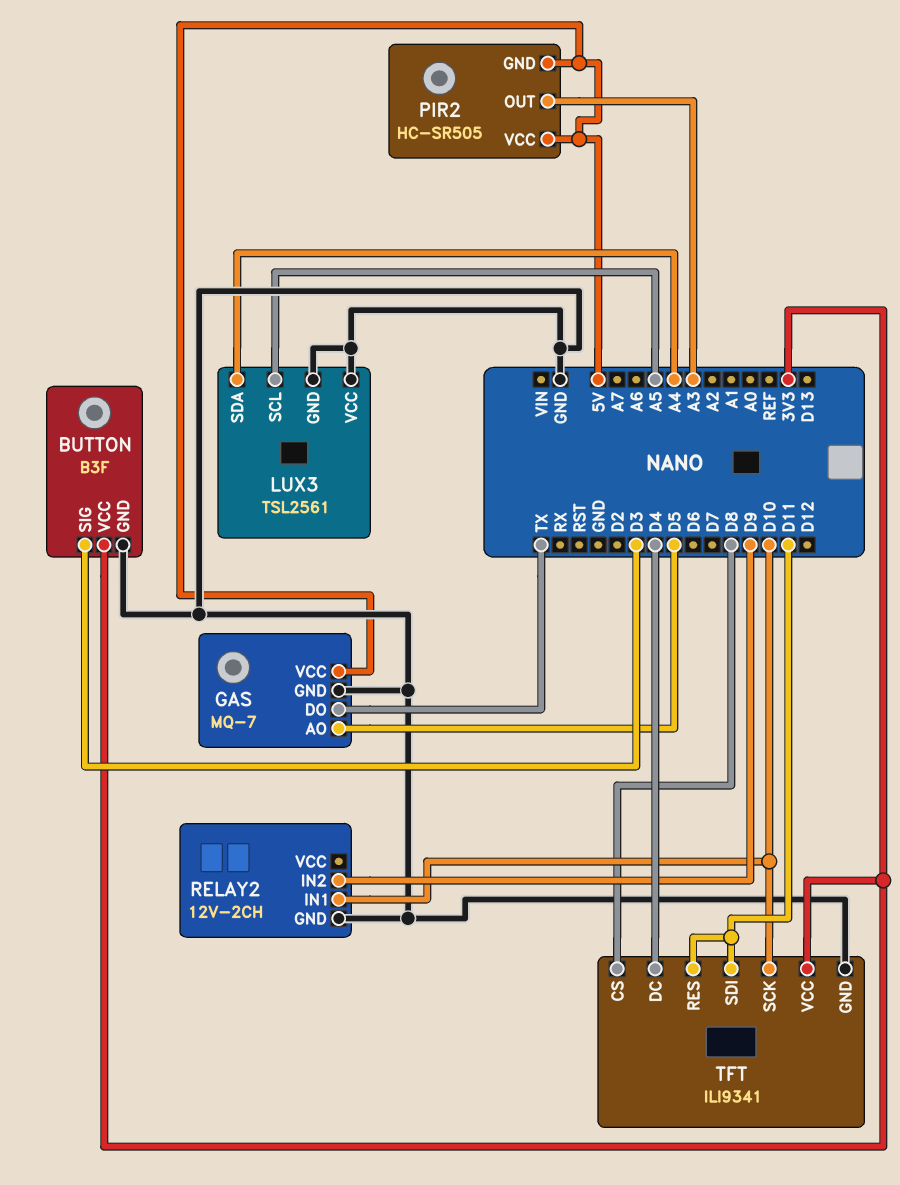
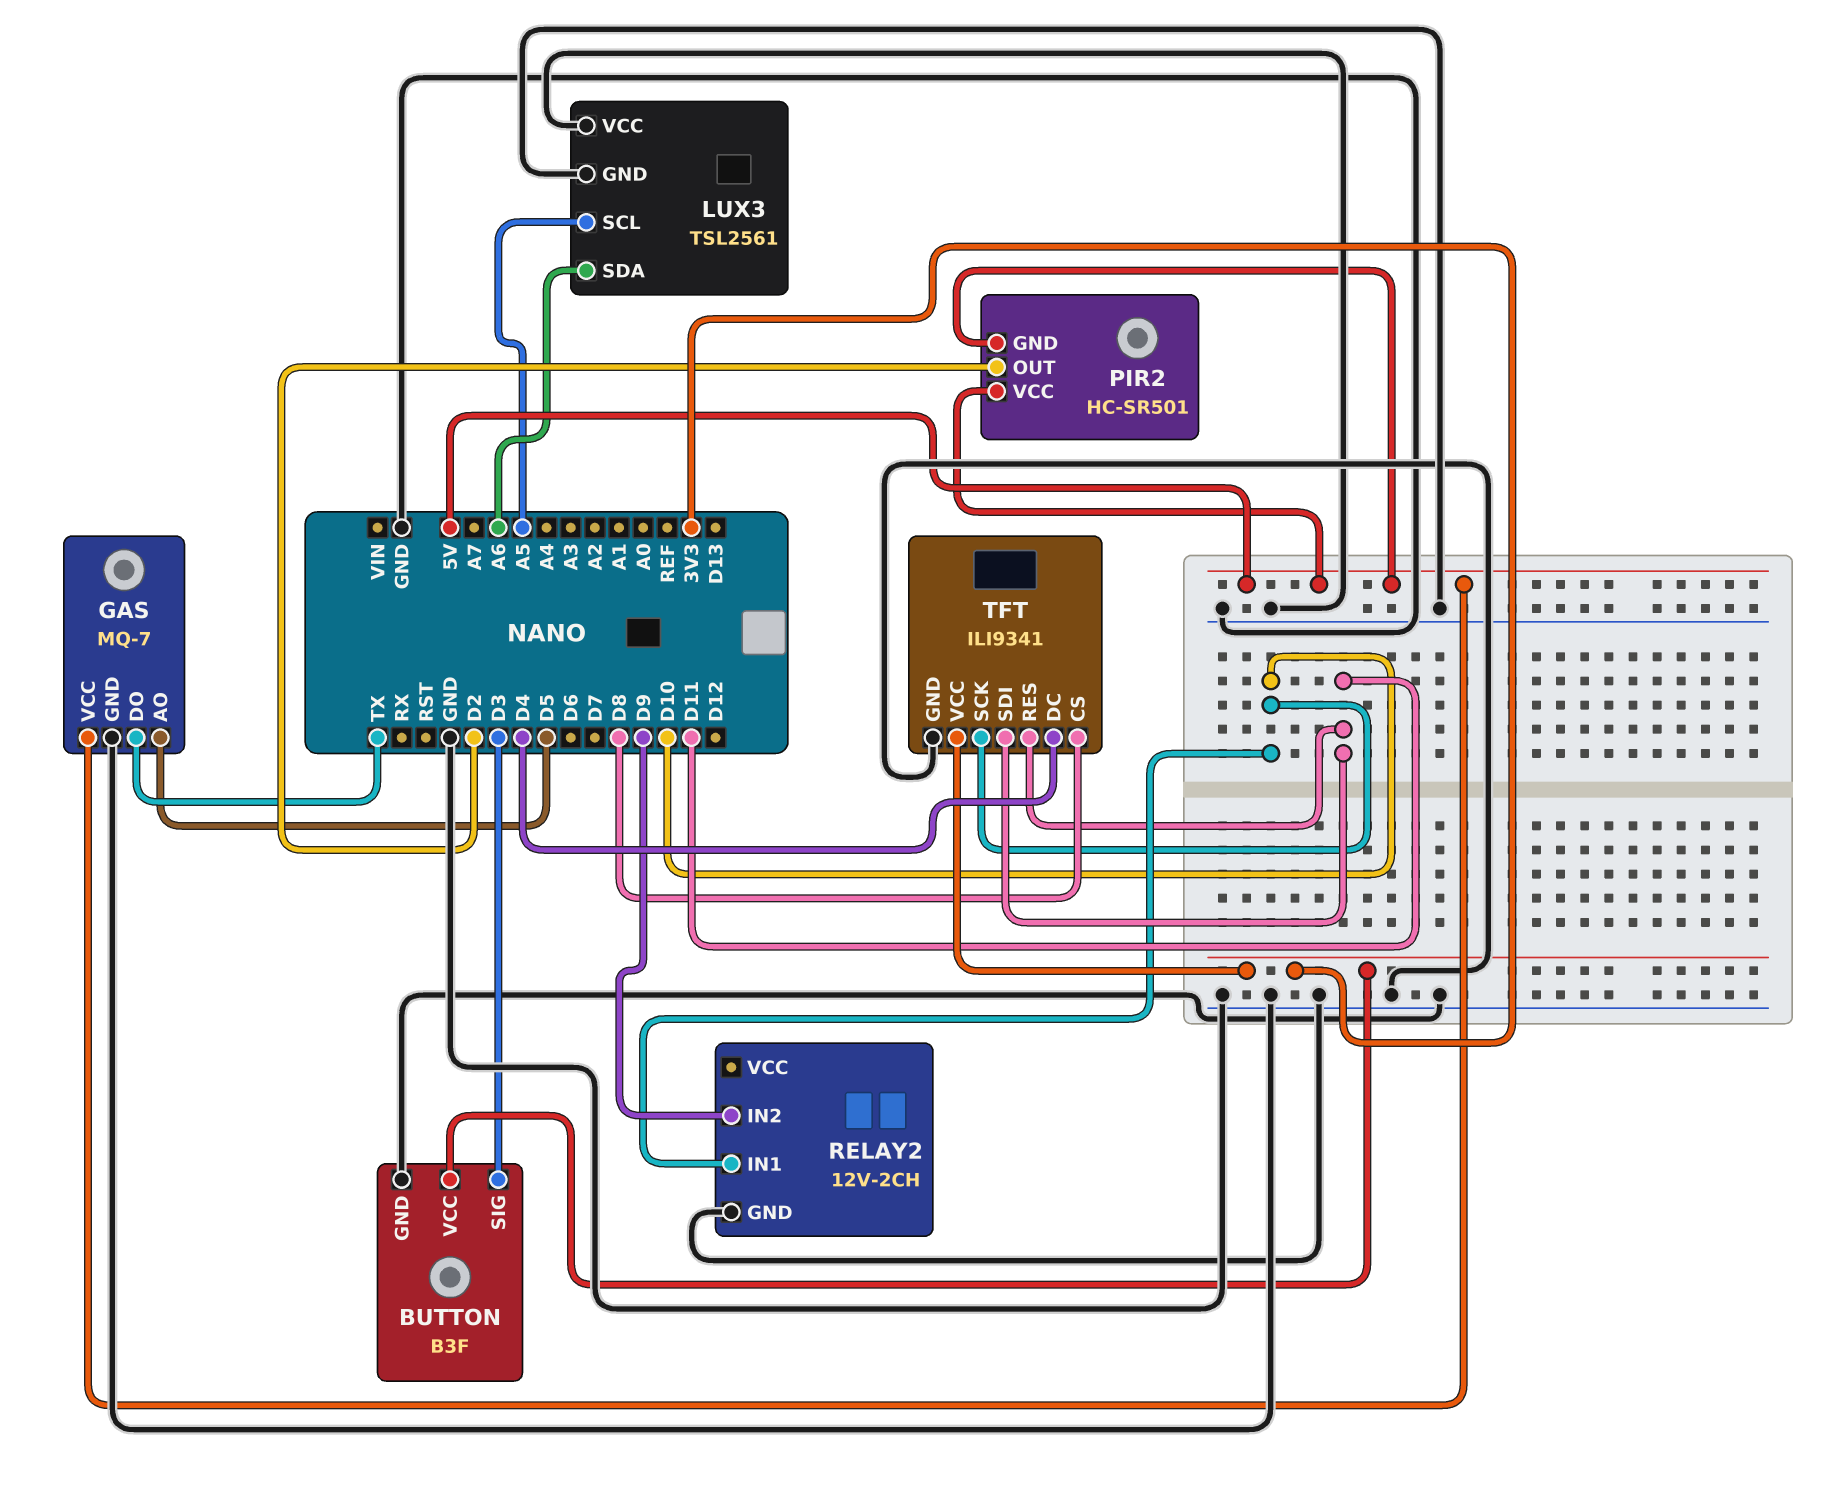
LUX3 pin SDA: A4 -> A6
PIR2: HC-SR505 -> HC-SR501
PIR2 pin OUT: A3 -> D2

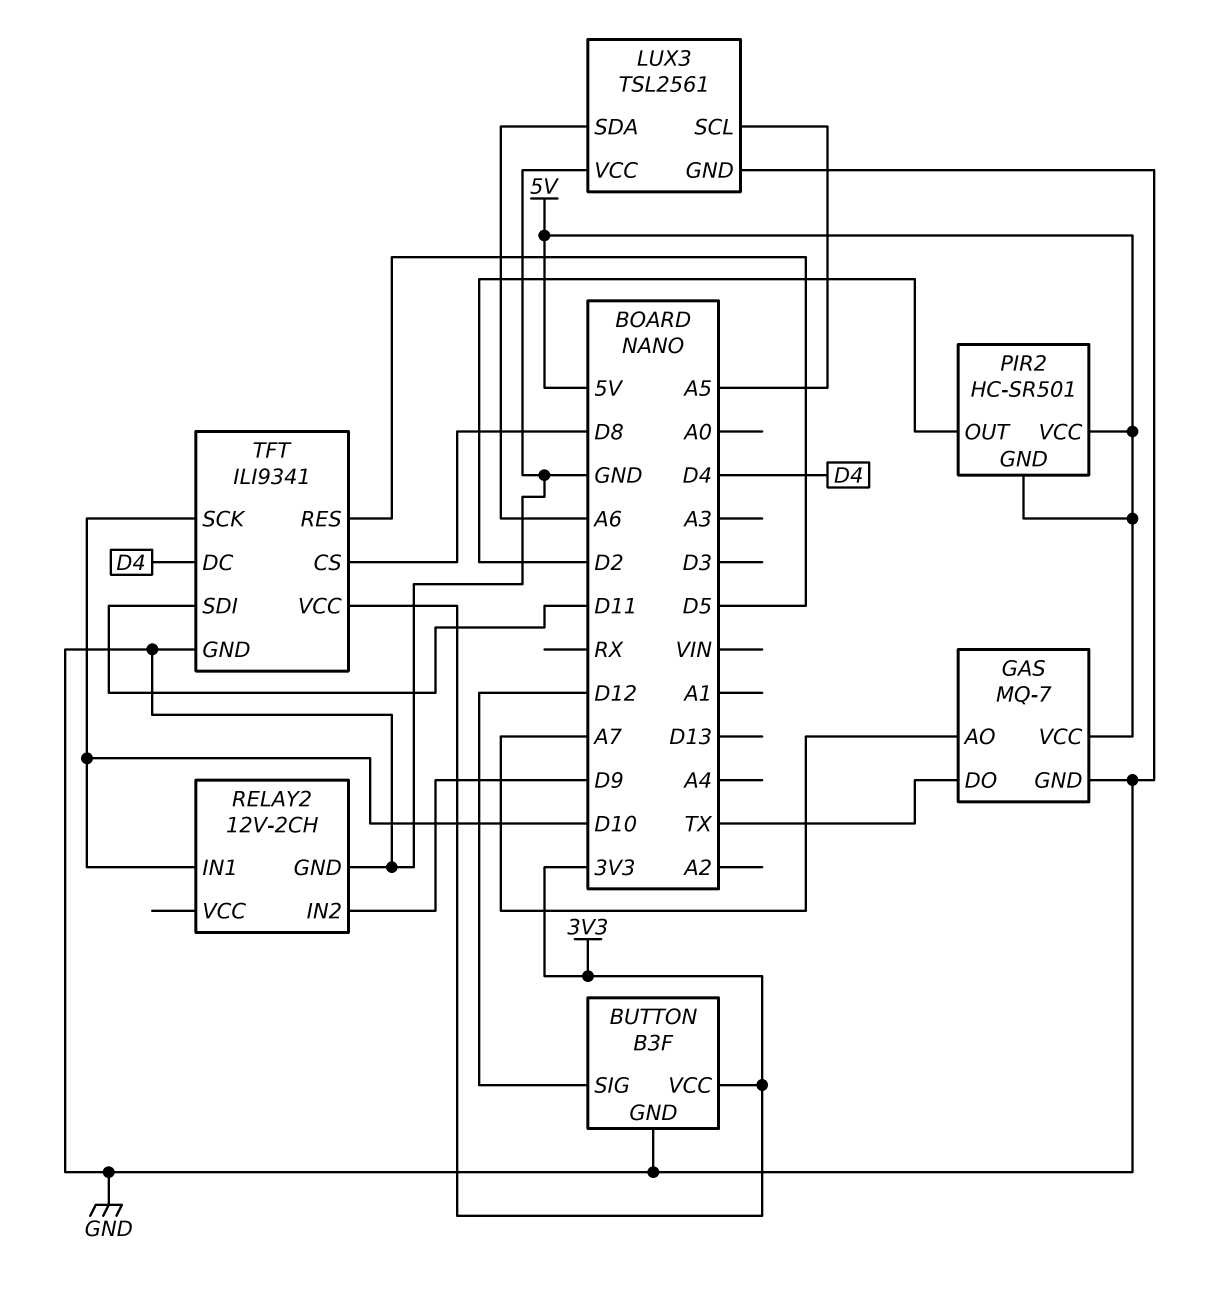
BUTTON pin SIG: D3 -> D12
GAS pin AO: D5 -> A7
TFT pin RES: D11 -> D5

